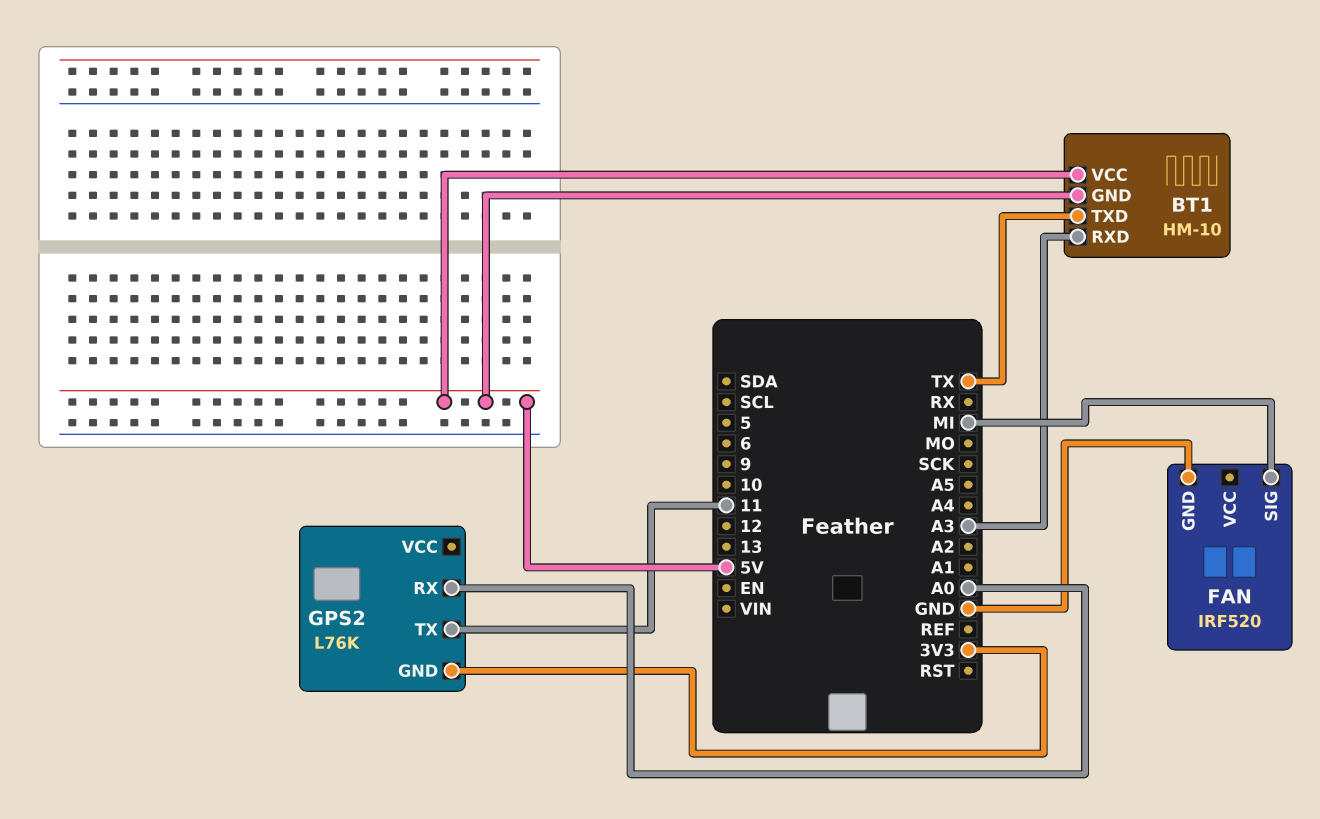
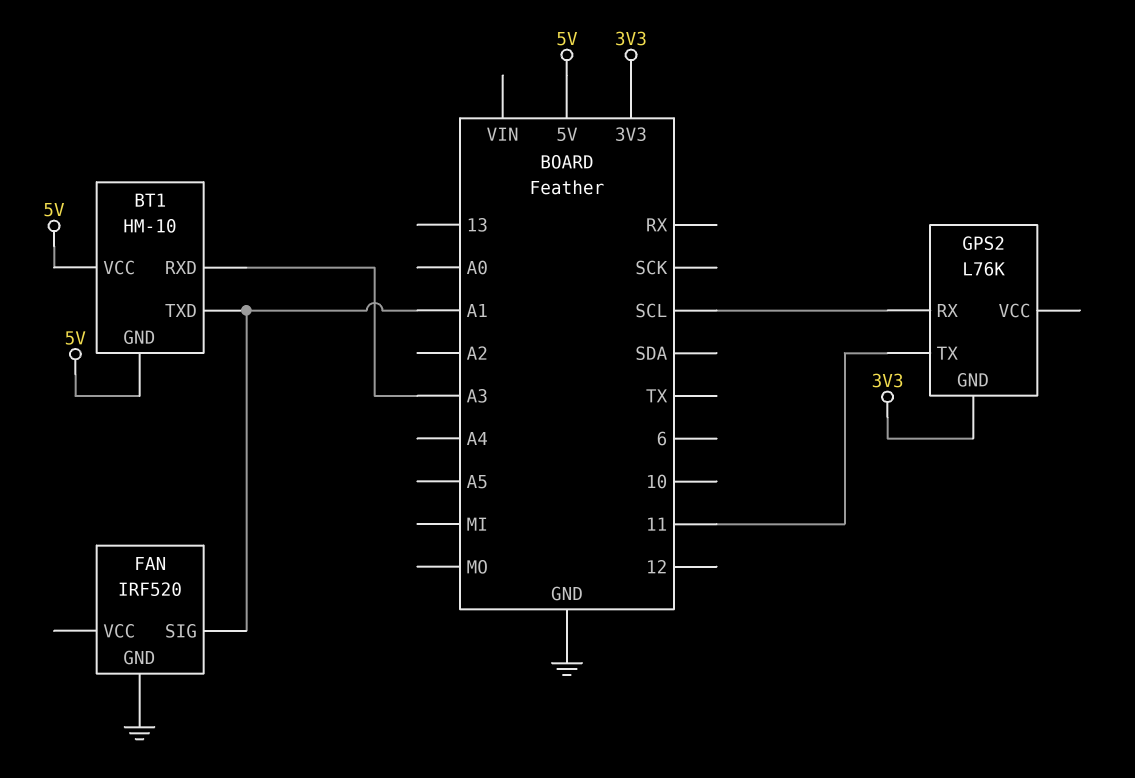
BT1 pin TXD: TX -> A1
FAN pin SIG: MI -> A1
GPS2 pin RX: A0 -> SCL

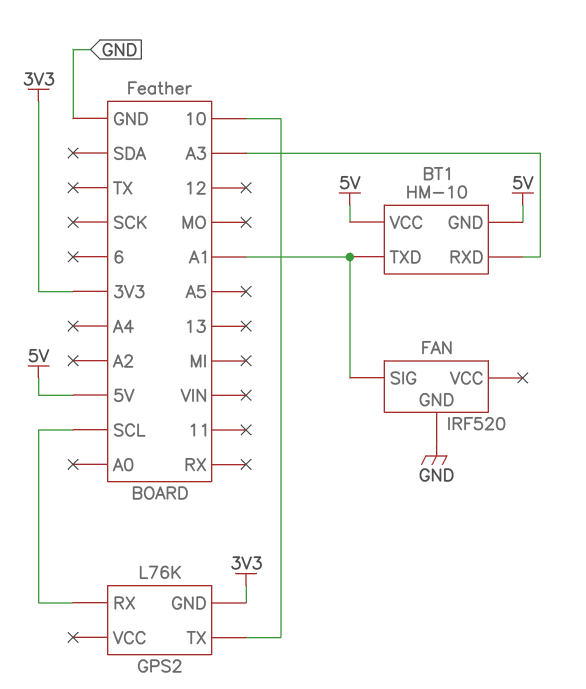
GPS2 pin TX: 11 -> 10

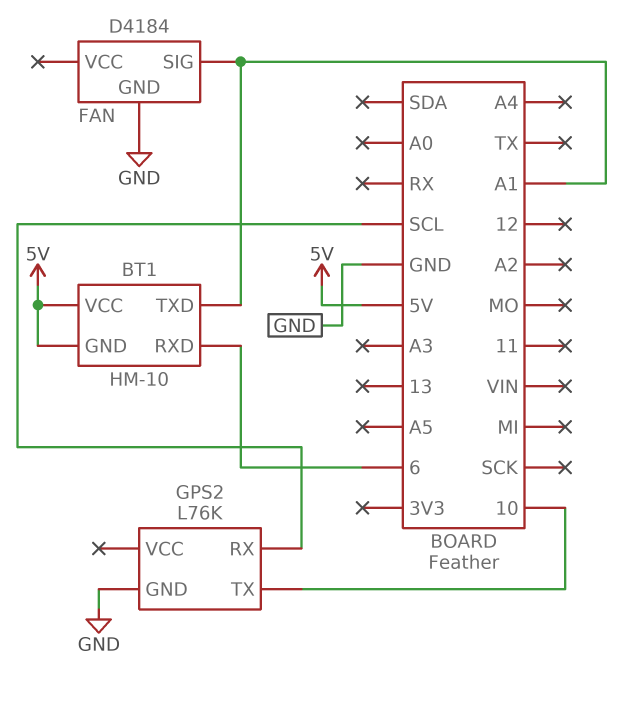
BT1 pin RXD: A3 -> 6
FAN: IRF520 -> D4184
GPS2 pin GND: 3V3 -> GND

